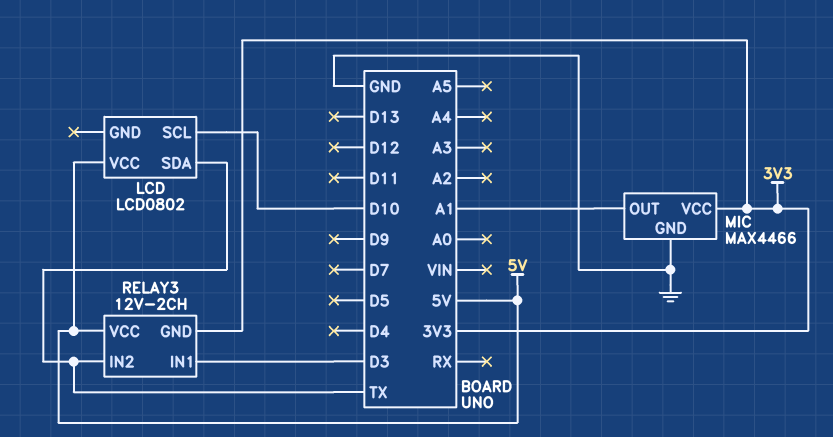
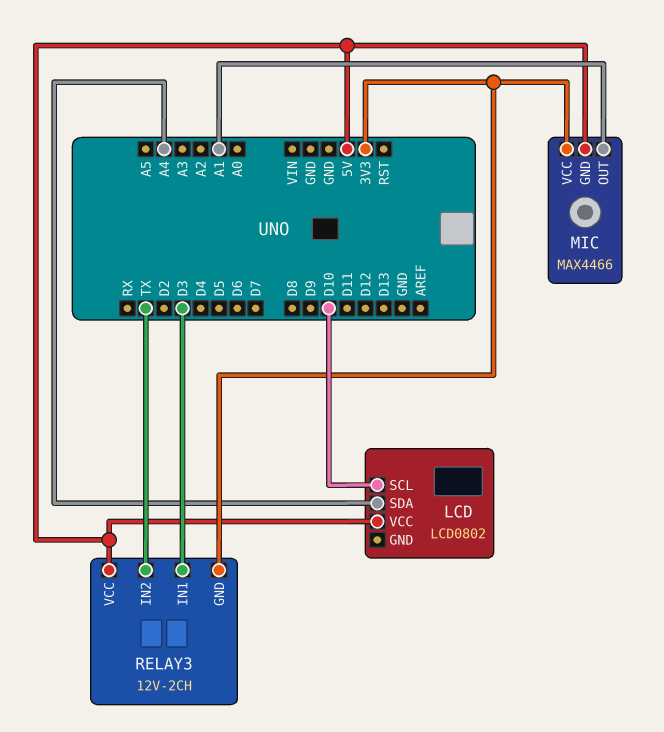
LCD pin SDA: TX -> A4
MIC pin GND: GND -> 5V

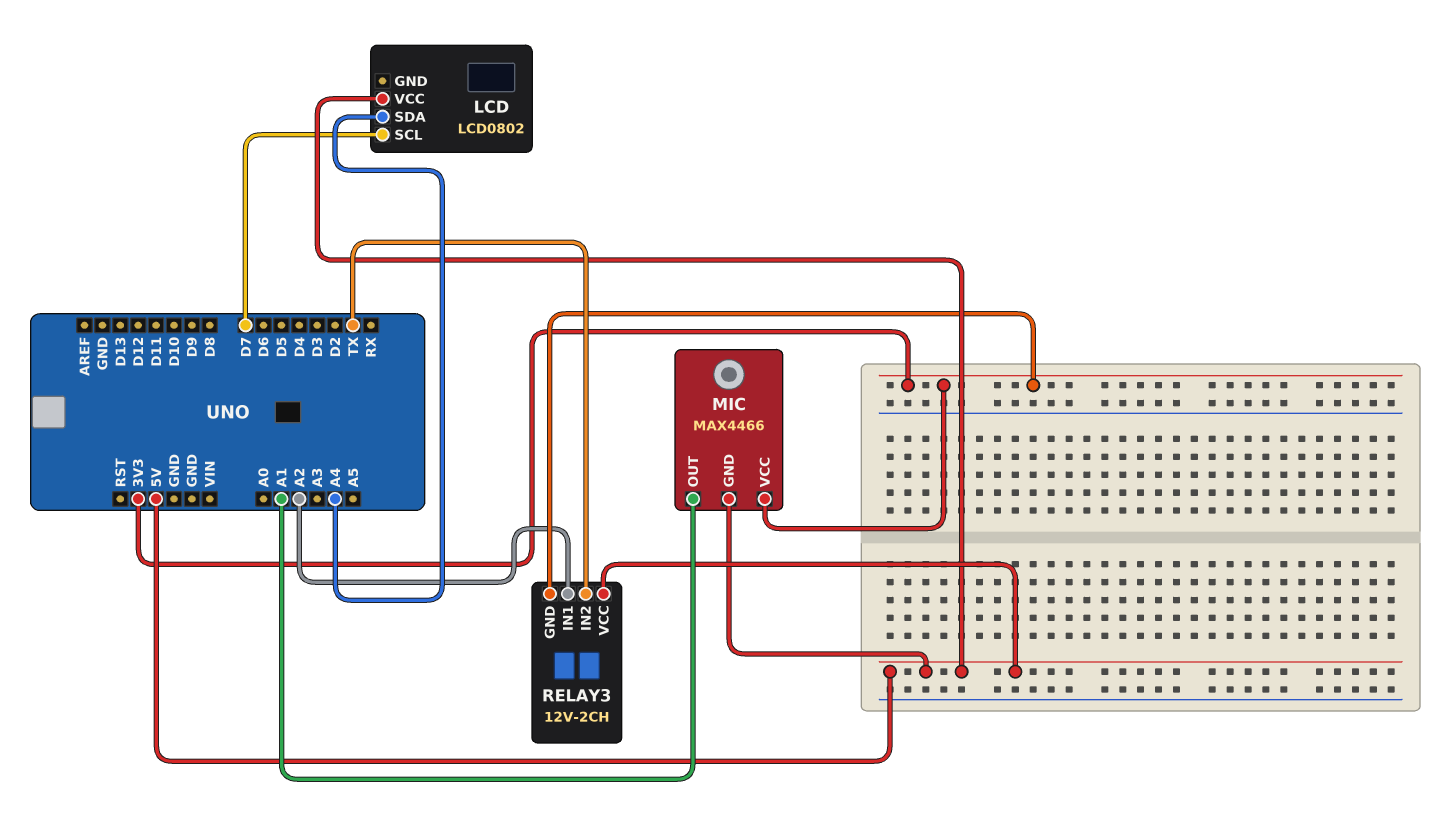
LCD pin SCL: D10 -> D7
RELAY3 pin IN1: D3 -> A2

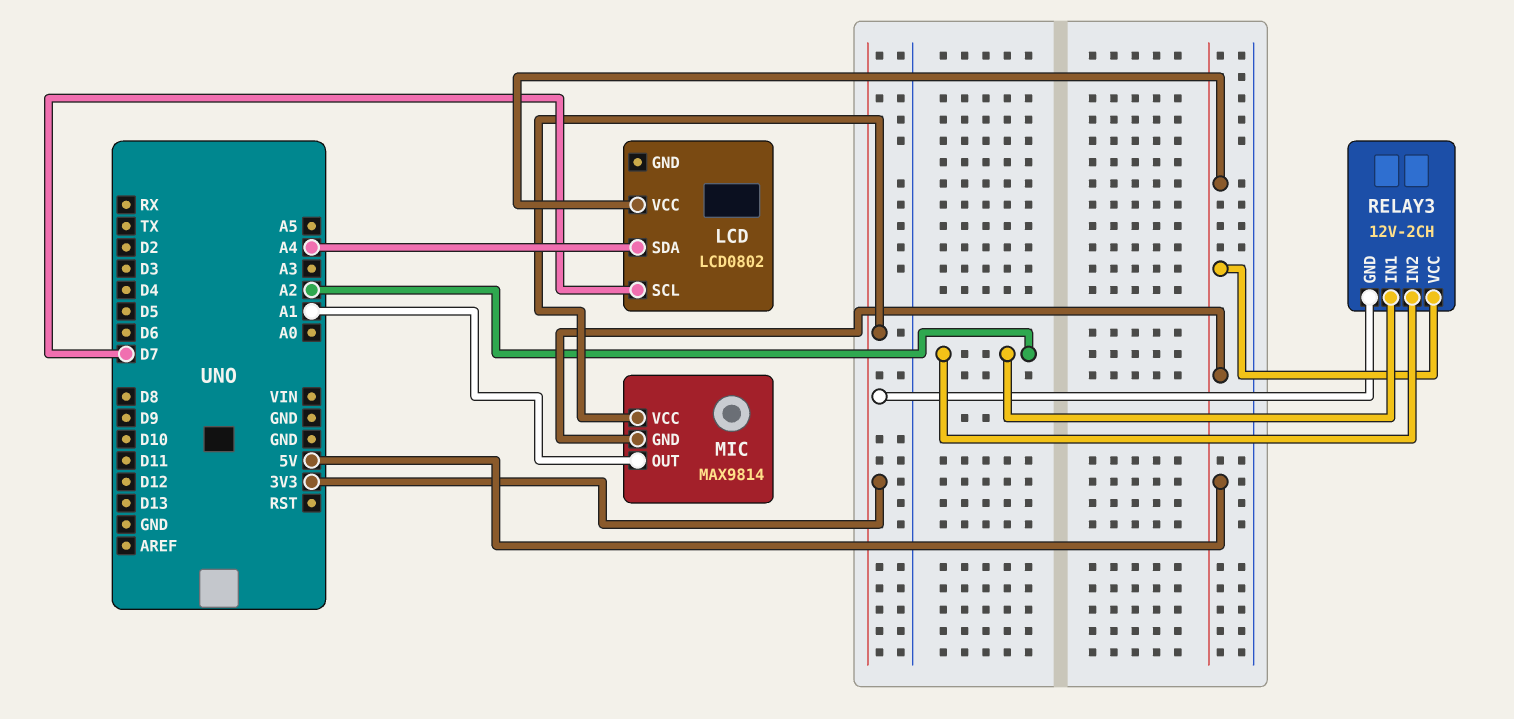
MIC: MAX4466 -> MAX9814
RELAY3 pin IN2: TX -> A2

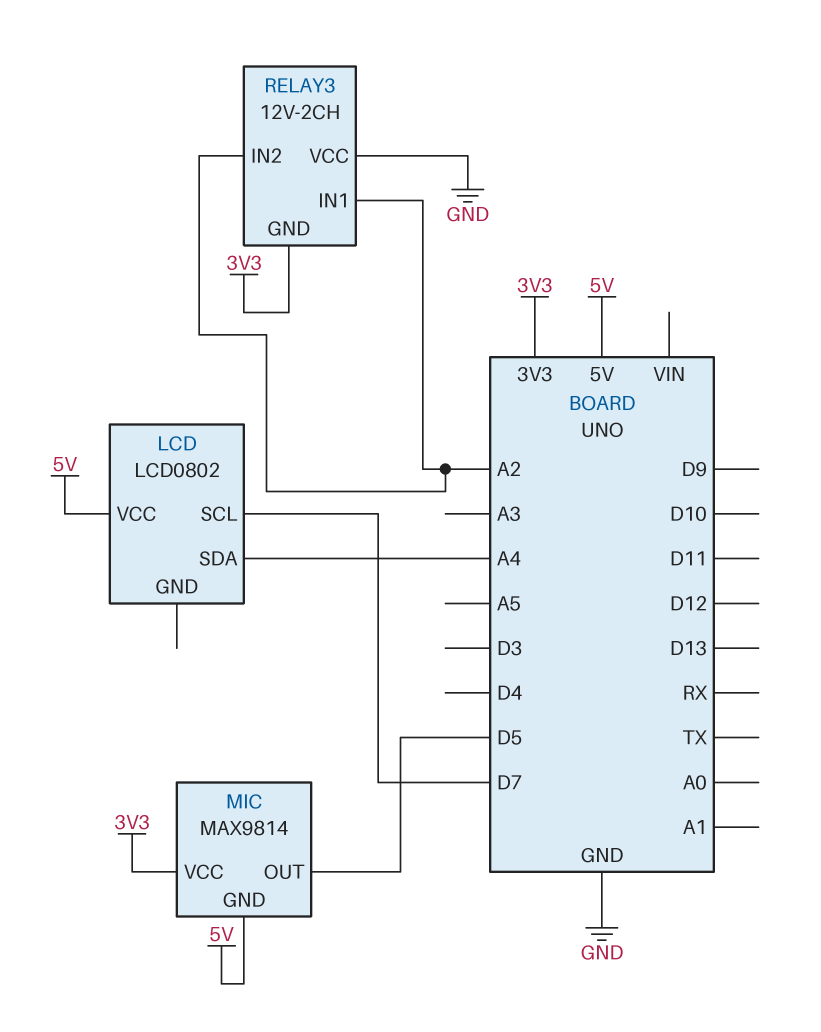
MIC pin OUT: A1 -> D5
RELAY3 pin VCC: 5V -> GND

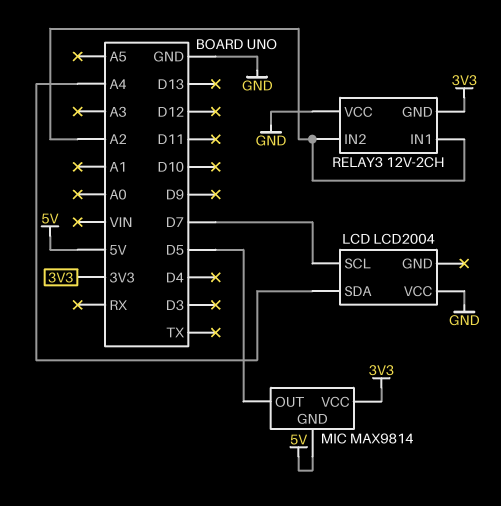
LCD: LCD0802 -> LCD2004
LCD pin VCC: 5V -> GND

